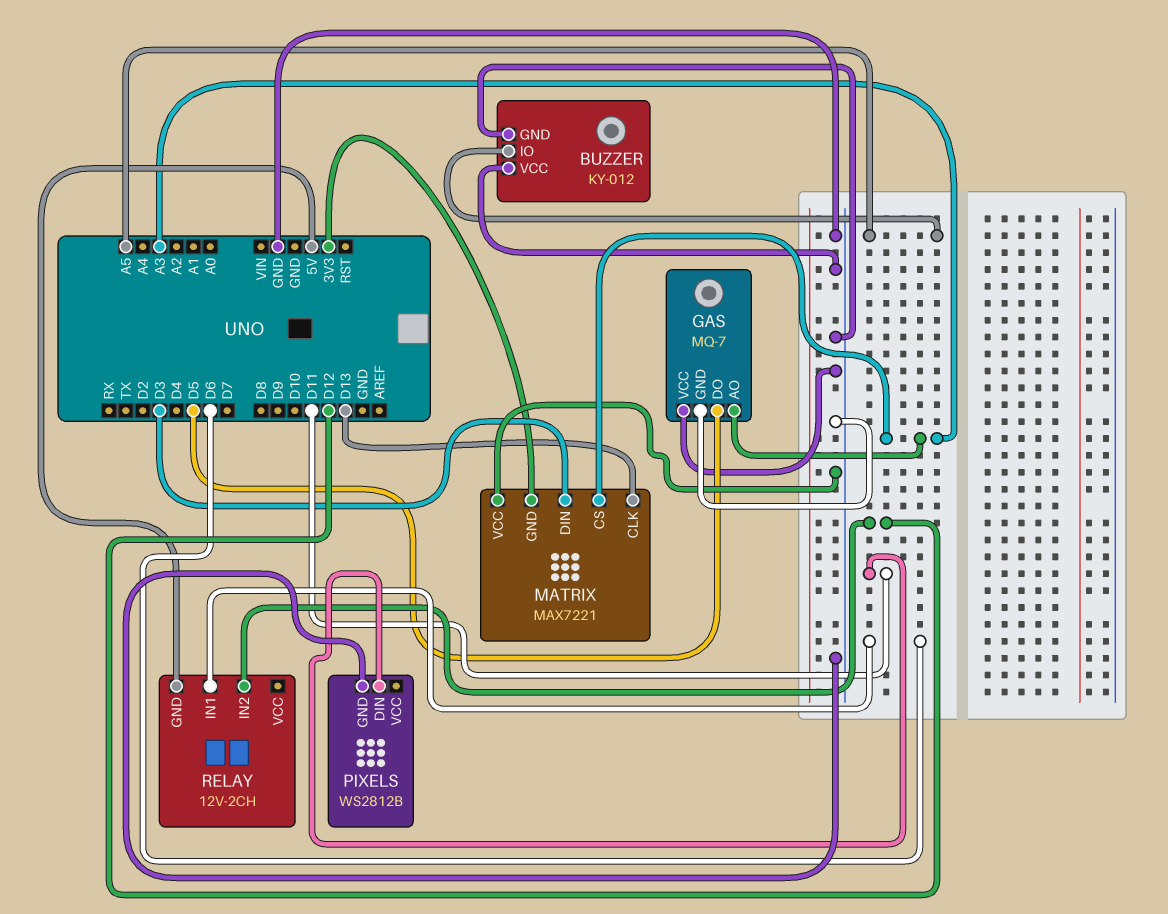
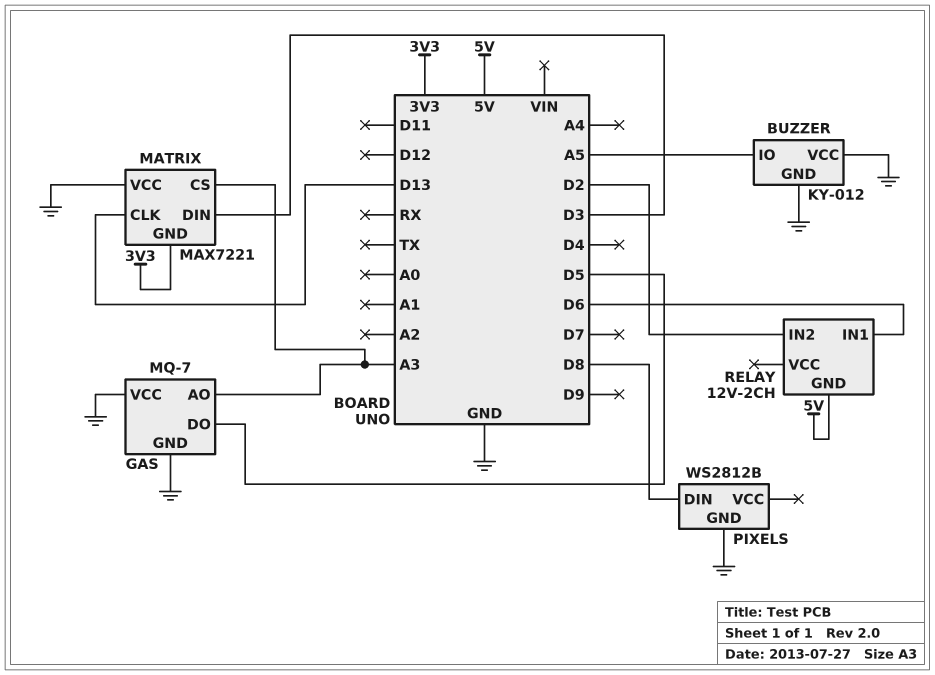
PIXELS pin DIN: D11 -> D8
RELAY pin IN2: D12 -> D2

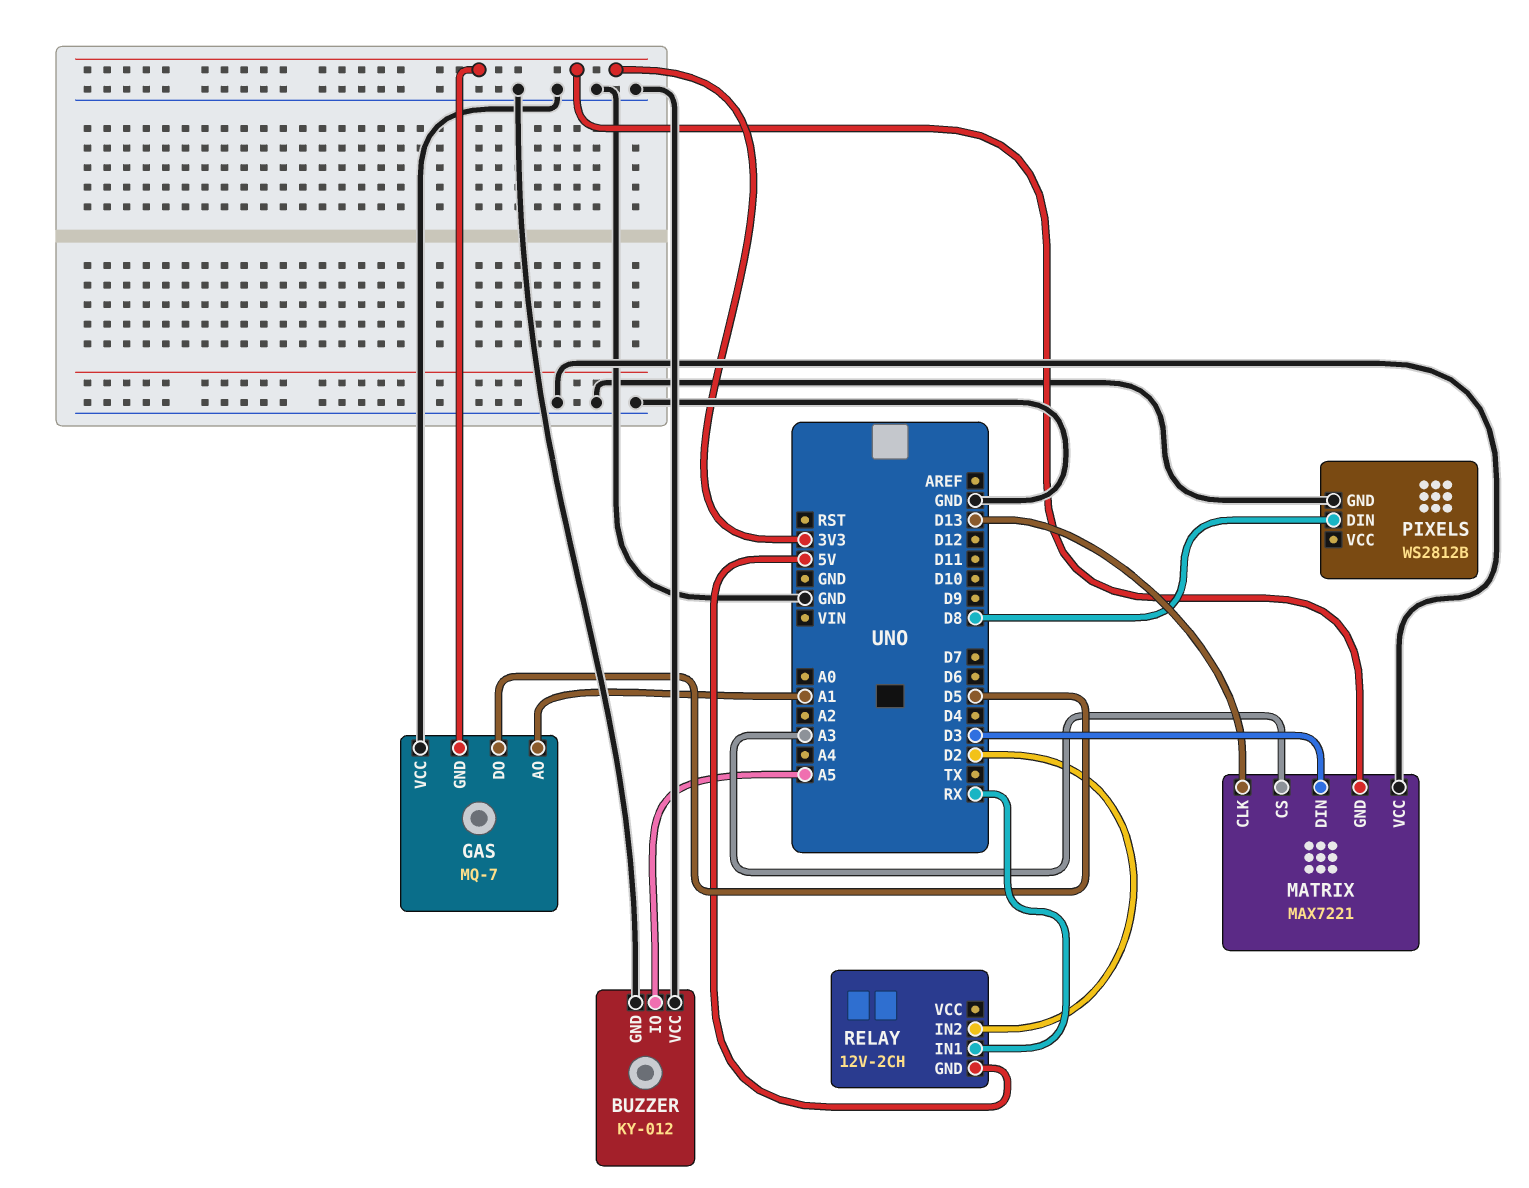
GAS pin AO: A3 -> A1
GAS pin GND: GND -> 3V3
RELAY pin IN1: D6 -> RX

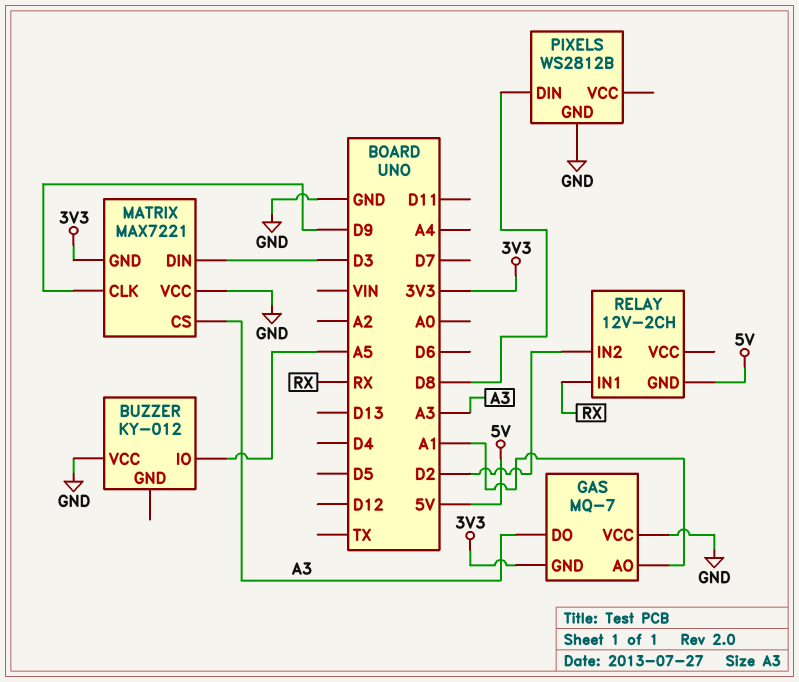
BUZZER pin GND: GND -> none
GAS pin DO: D5 -> A3
MATRIX pin CLK: D13 -> D9

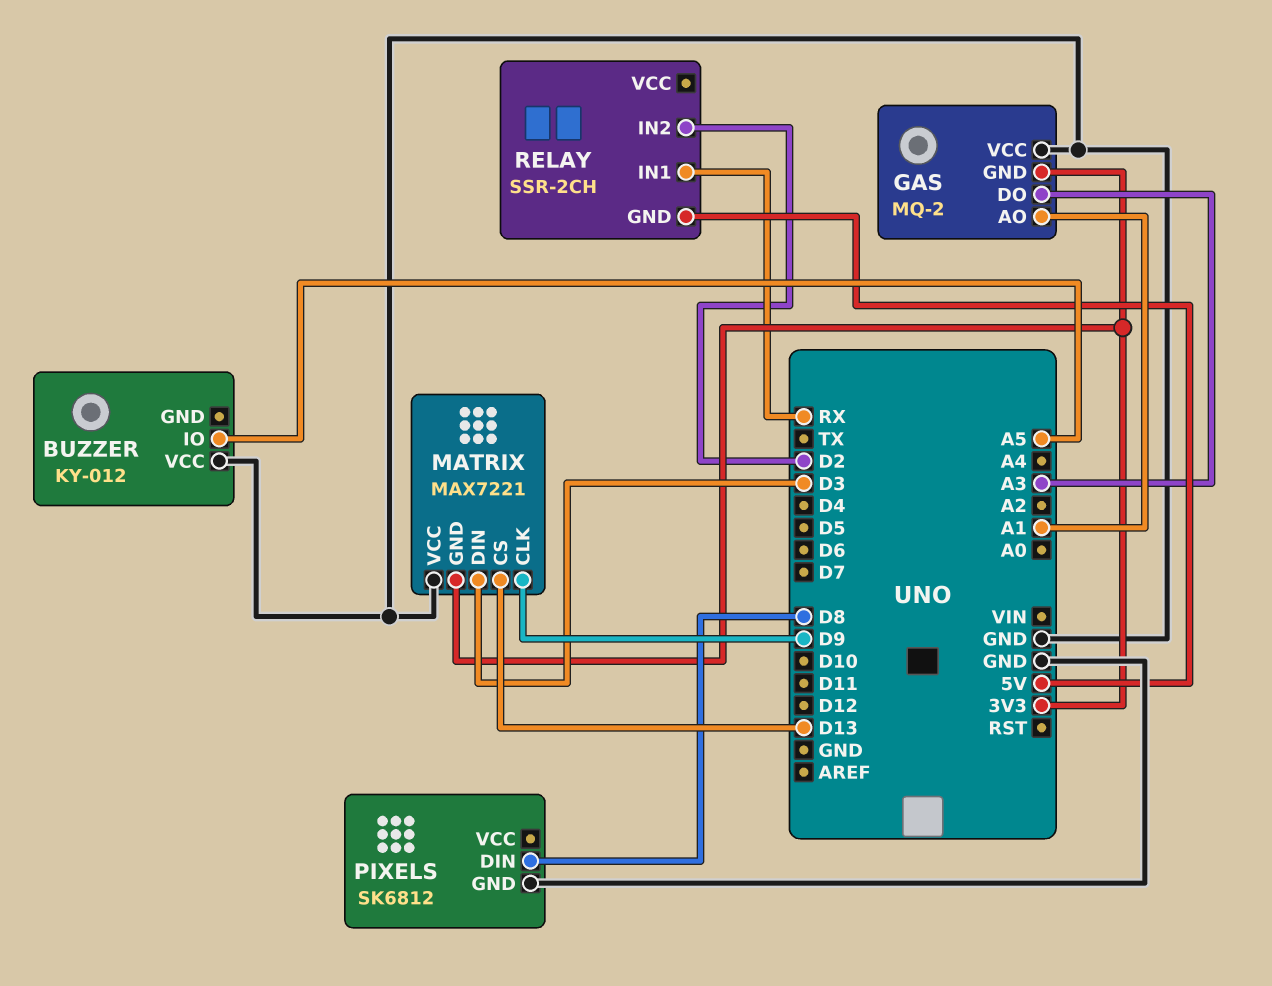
GAS: MQ-7 -> MQ-2
MATRIX pin CS: A3 -> D13
PIXELS: WS2812B -> SK6812
RELAY: 12V-2CH -> SSR-2CH

